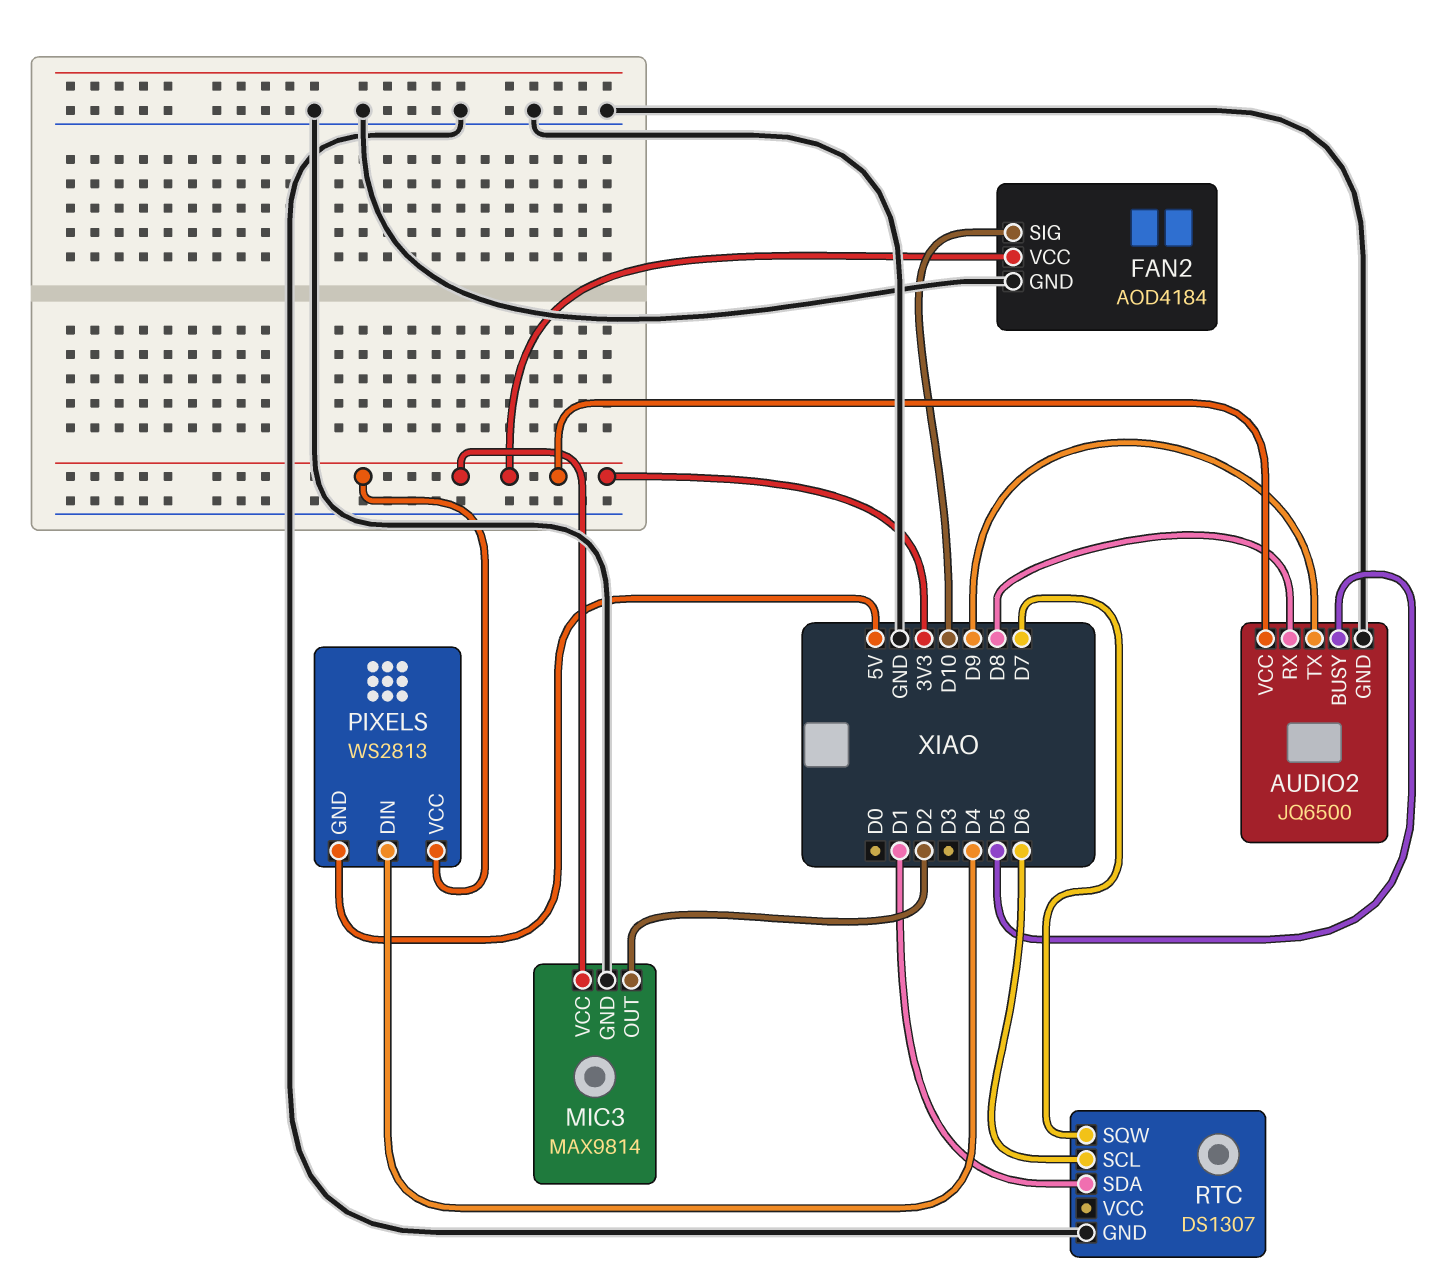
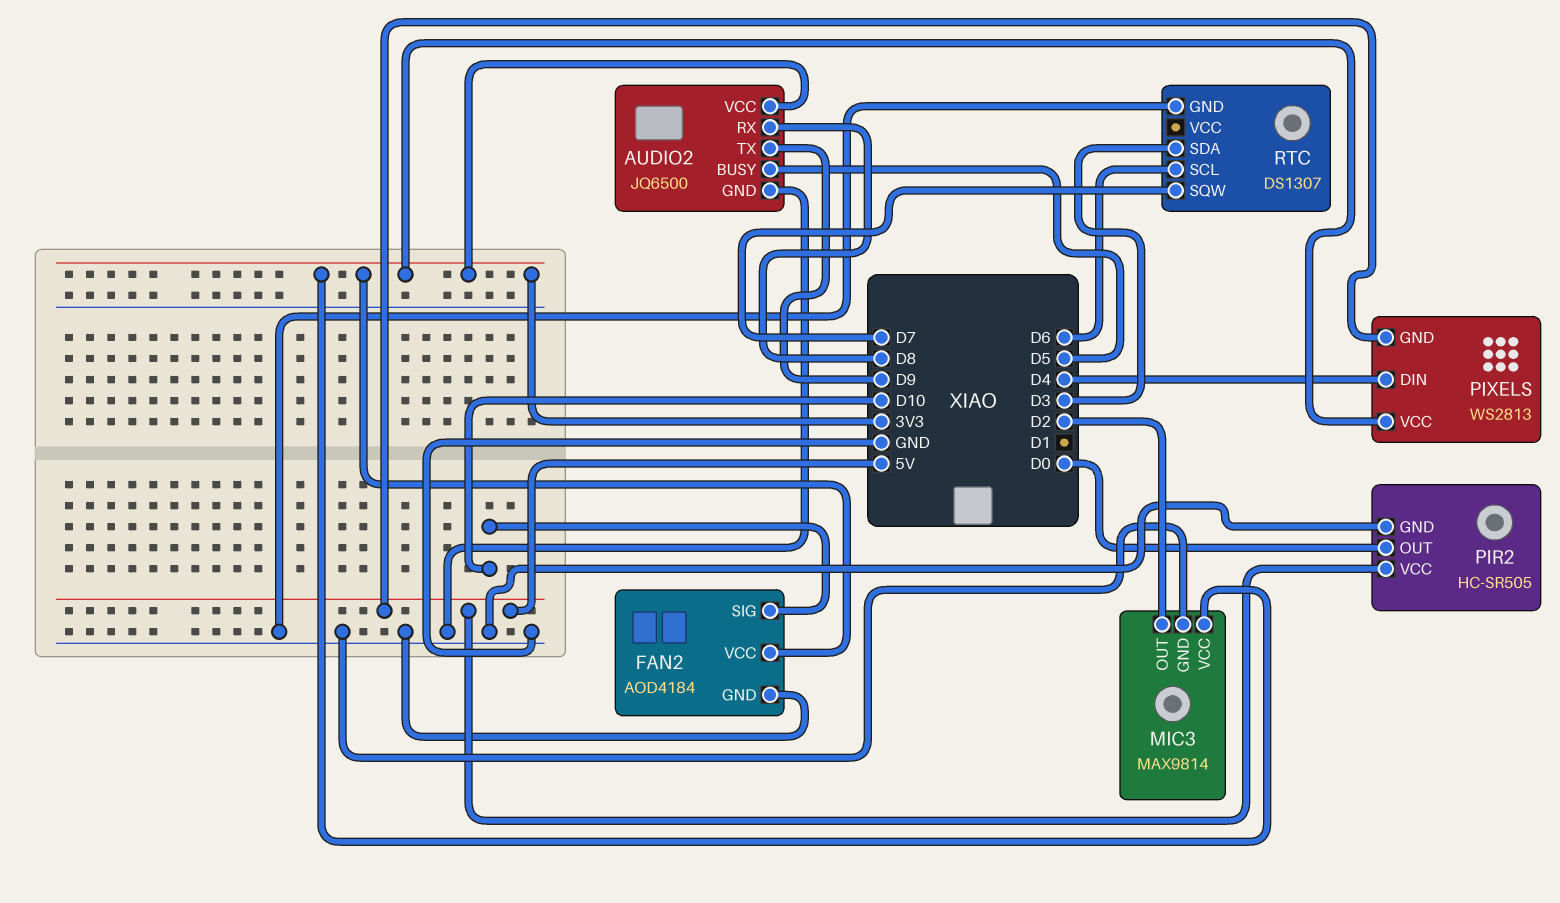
PIR2: none -> HC-SR505
PIR2 pin GND: none -> GND
PIR2 pin OUT: none -> D0
PIR2 pin VCC: none -> 5V
RTC pin SDA: D1 -> D3

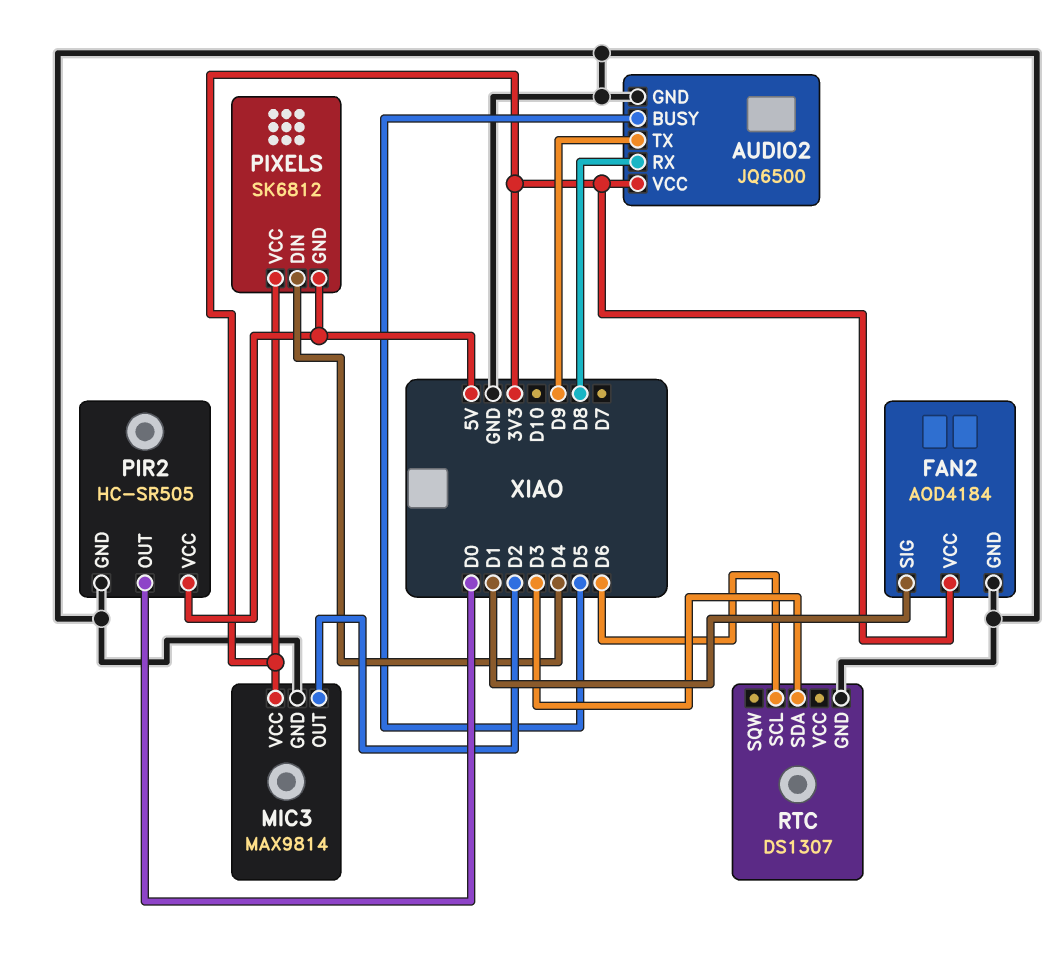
FAN2 pin SIG: D10 -> D1
PIXELS: WS2813 -> SK6812
RTC pin SQW: D7 -> none

